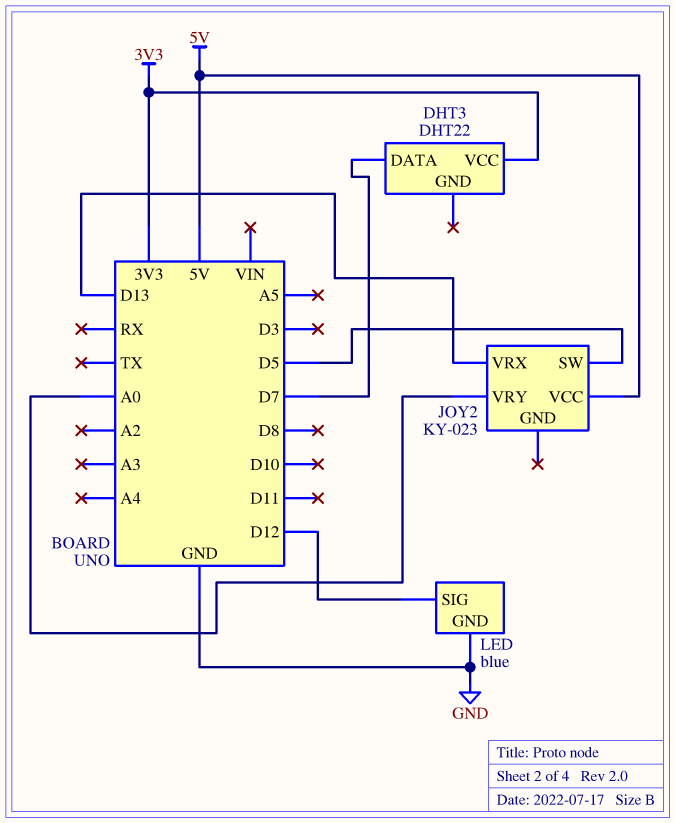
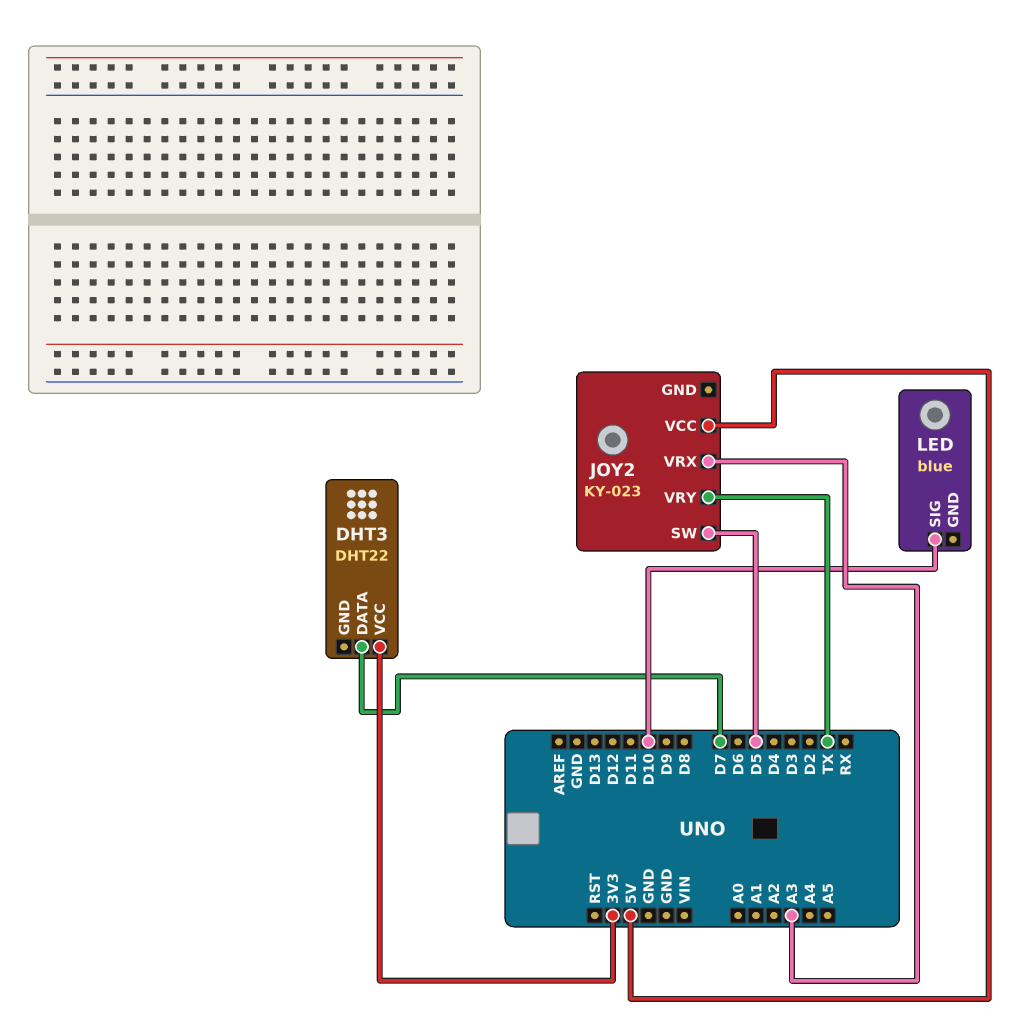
JOY2 pin VRX: D13 -> A3
JOY2 pin VRY: A0 -> TX
LED pin GND: GND -> none
LED pin SIG: D12 -> D10

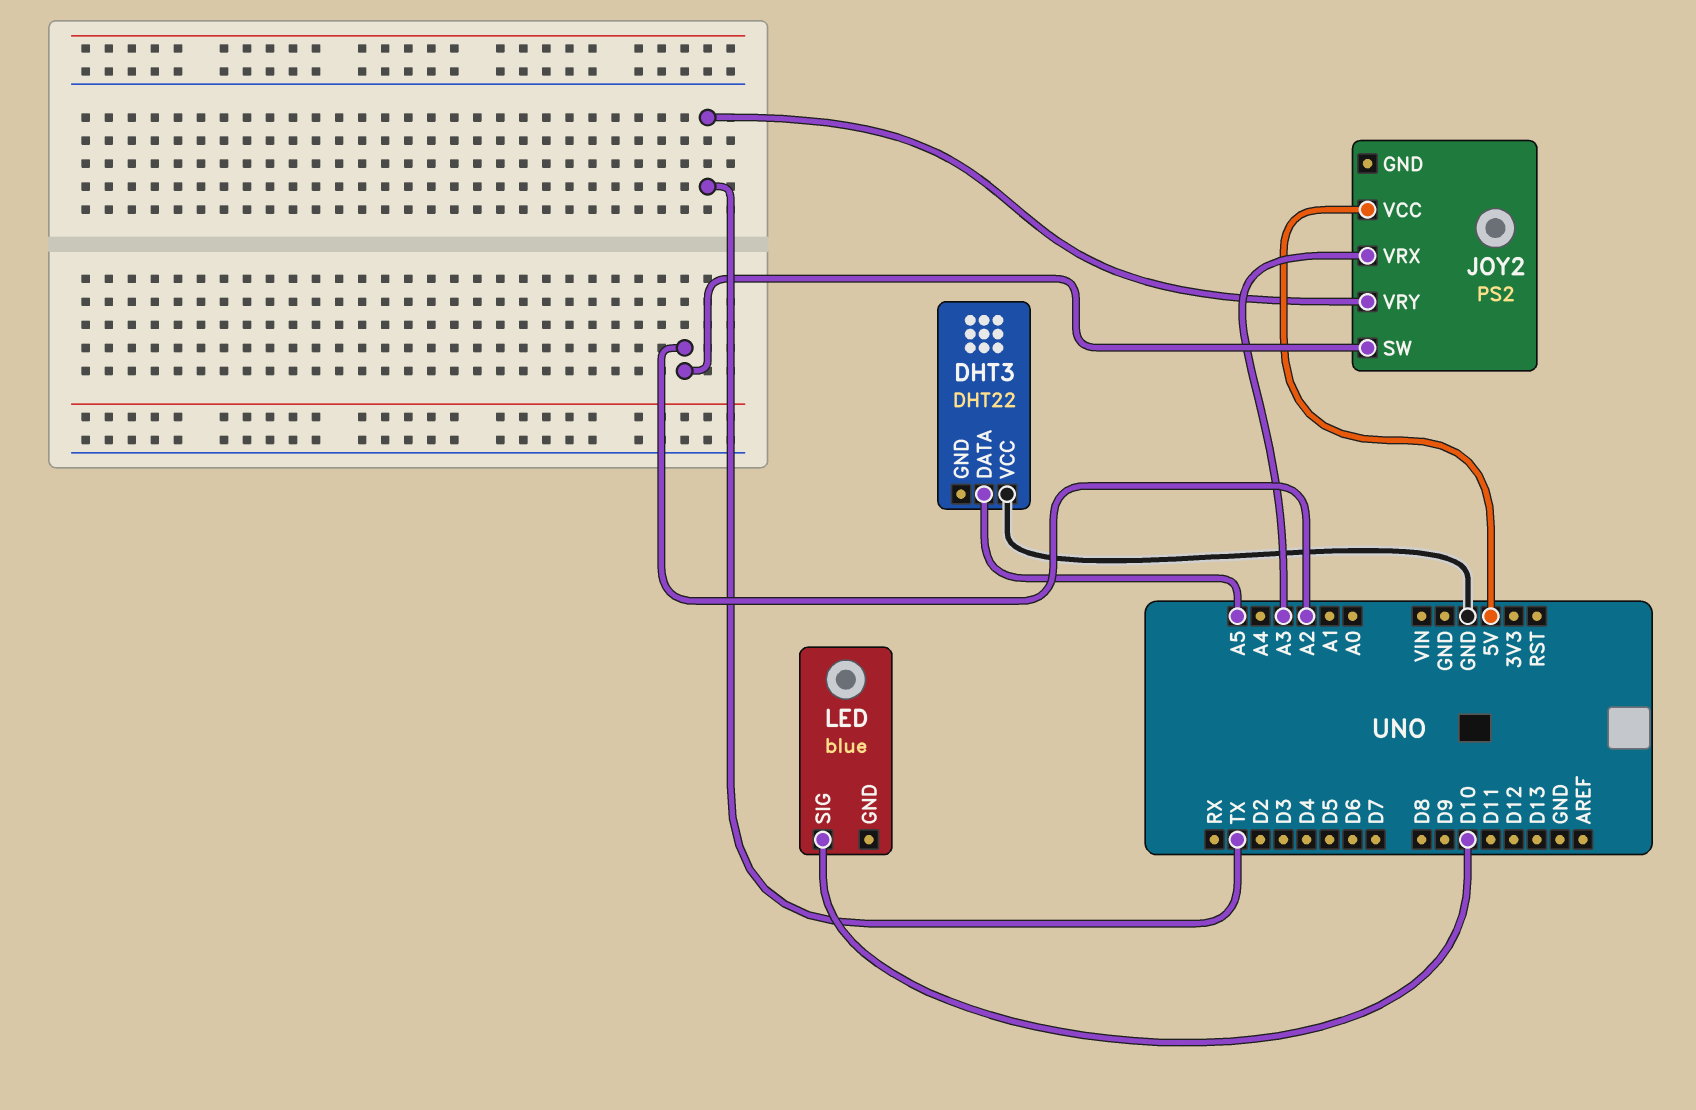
DHT3 pin DATA: D7 -> A5
DHT3 pin VCC: 3V3 -> GND
JOY2: KY-023 -> PS2
JOY2 pin SW: D5 -> A2

